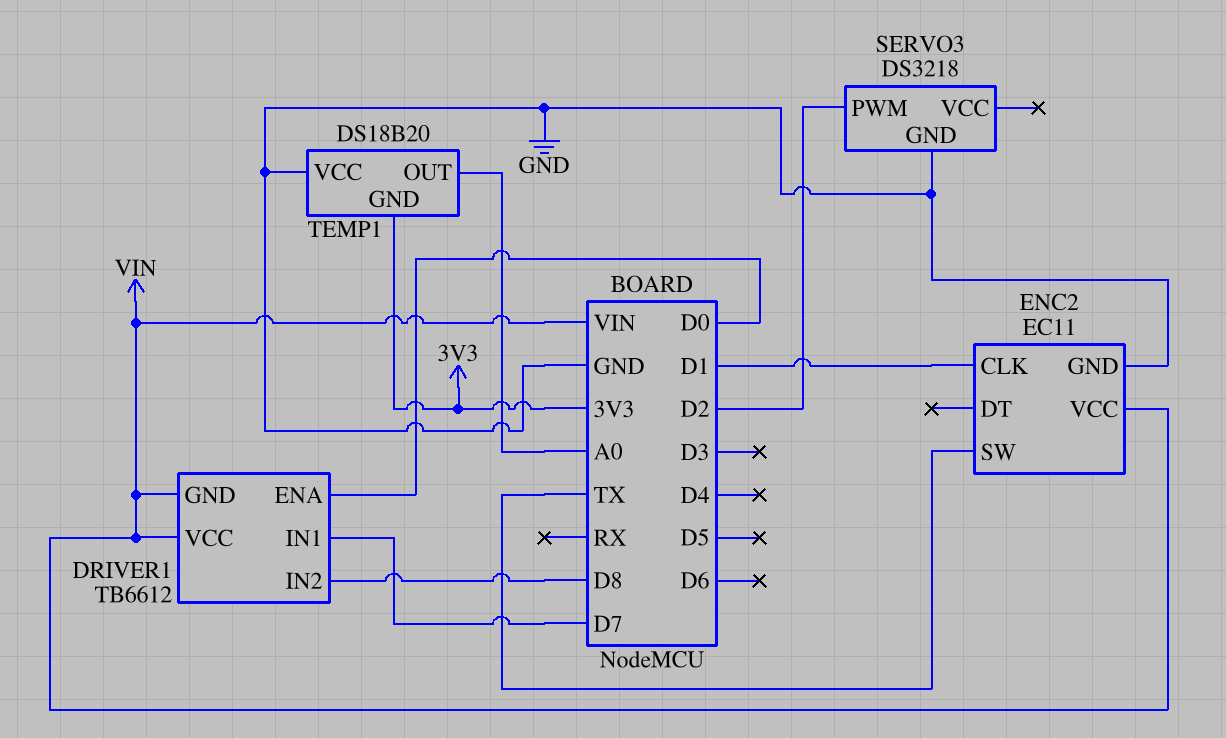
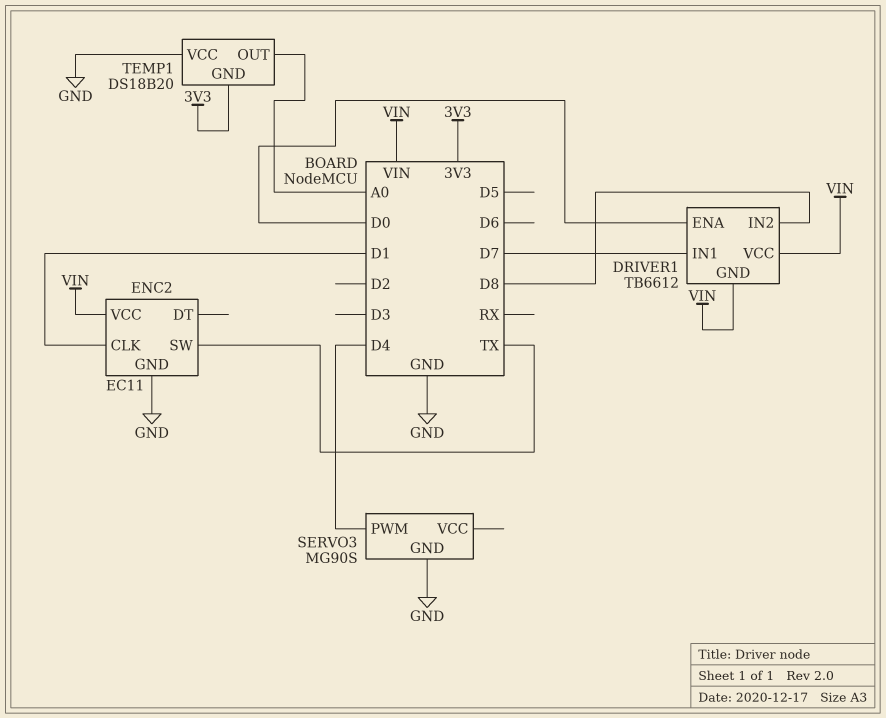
SERVO3: DS3218 -> MG90S
SERVO3 pin PWM: D2 -> D4

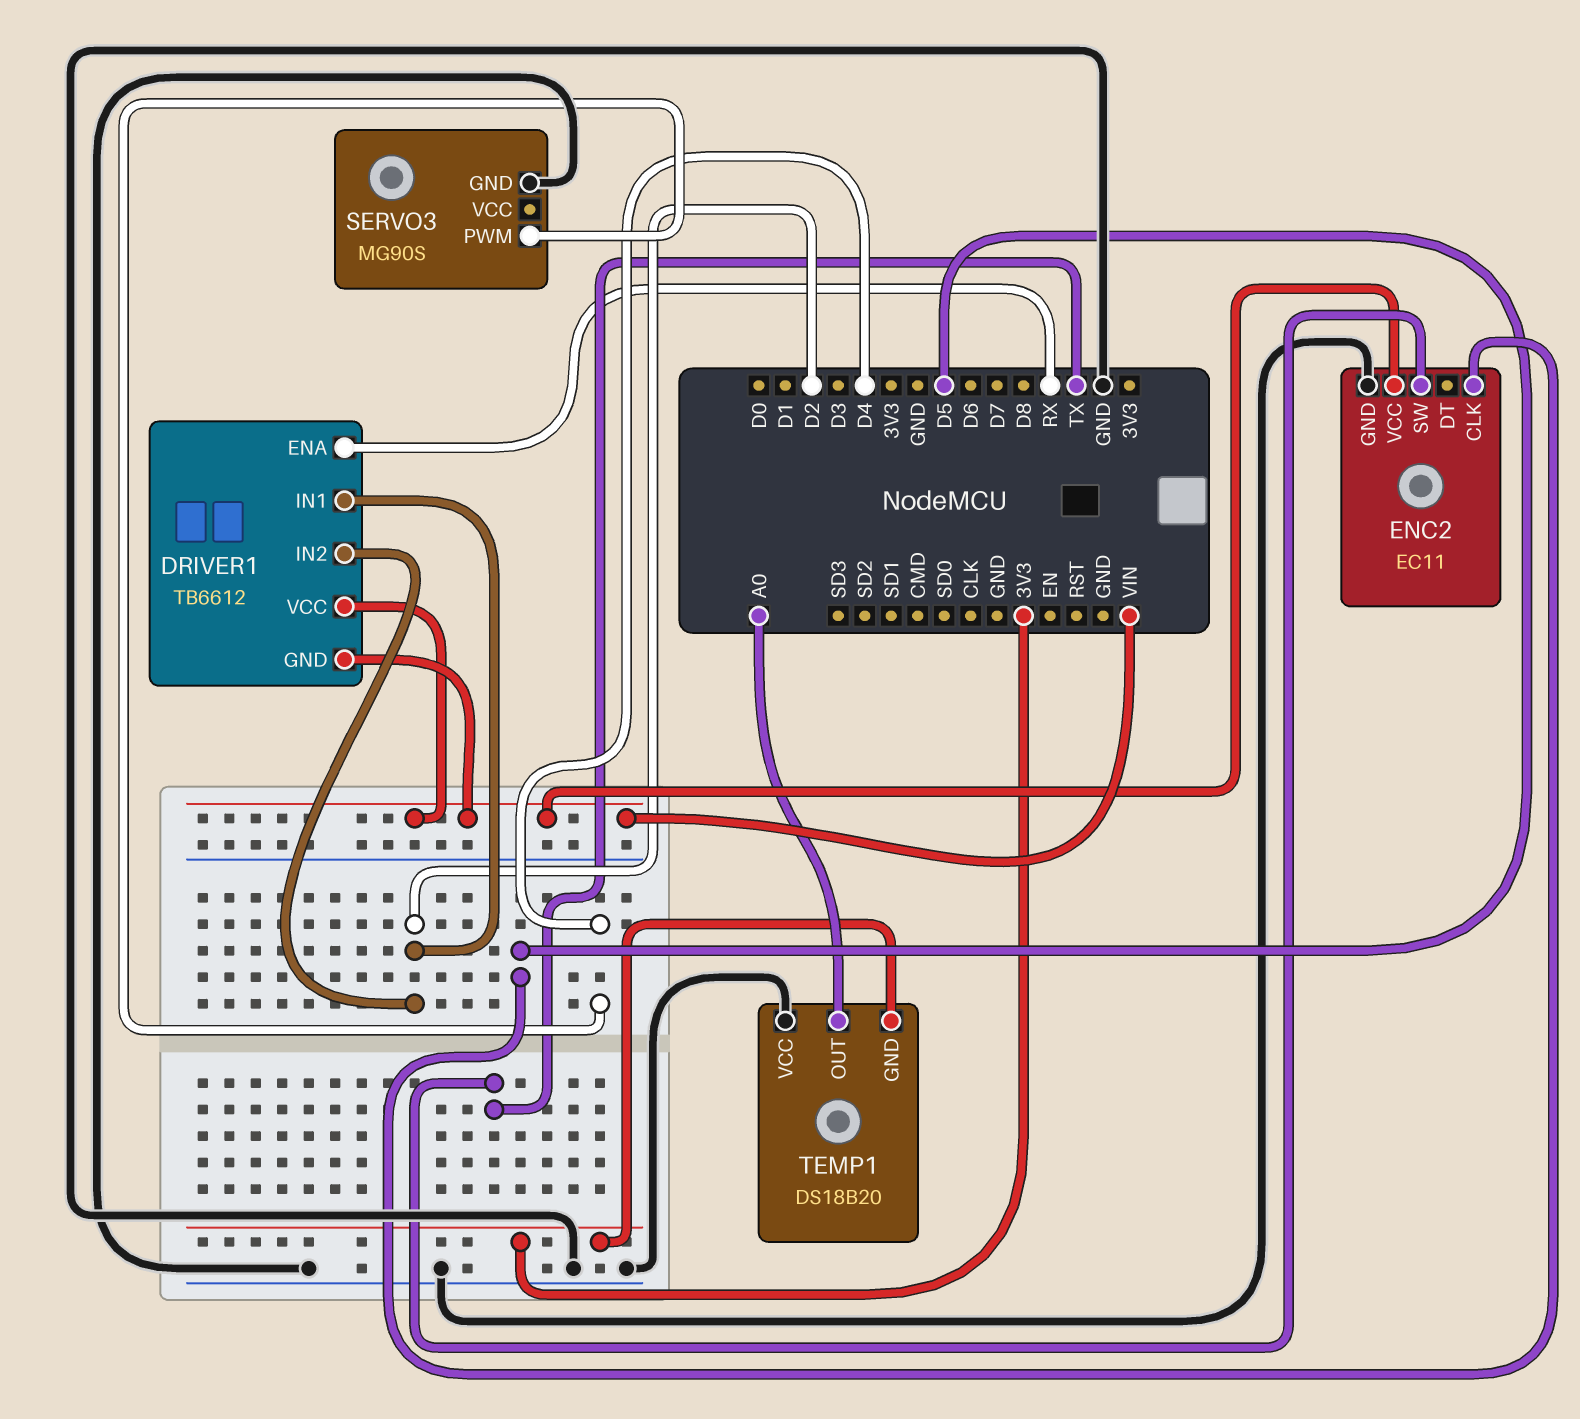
DRIVER1 pin ENA: D0 -> RX
DRIVER1 pin IN1: D7 -> D2
DRIVER1 pin IN2: D8 -> D2
ENC2 pin CLK: D1 -> D5

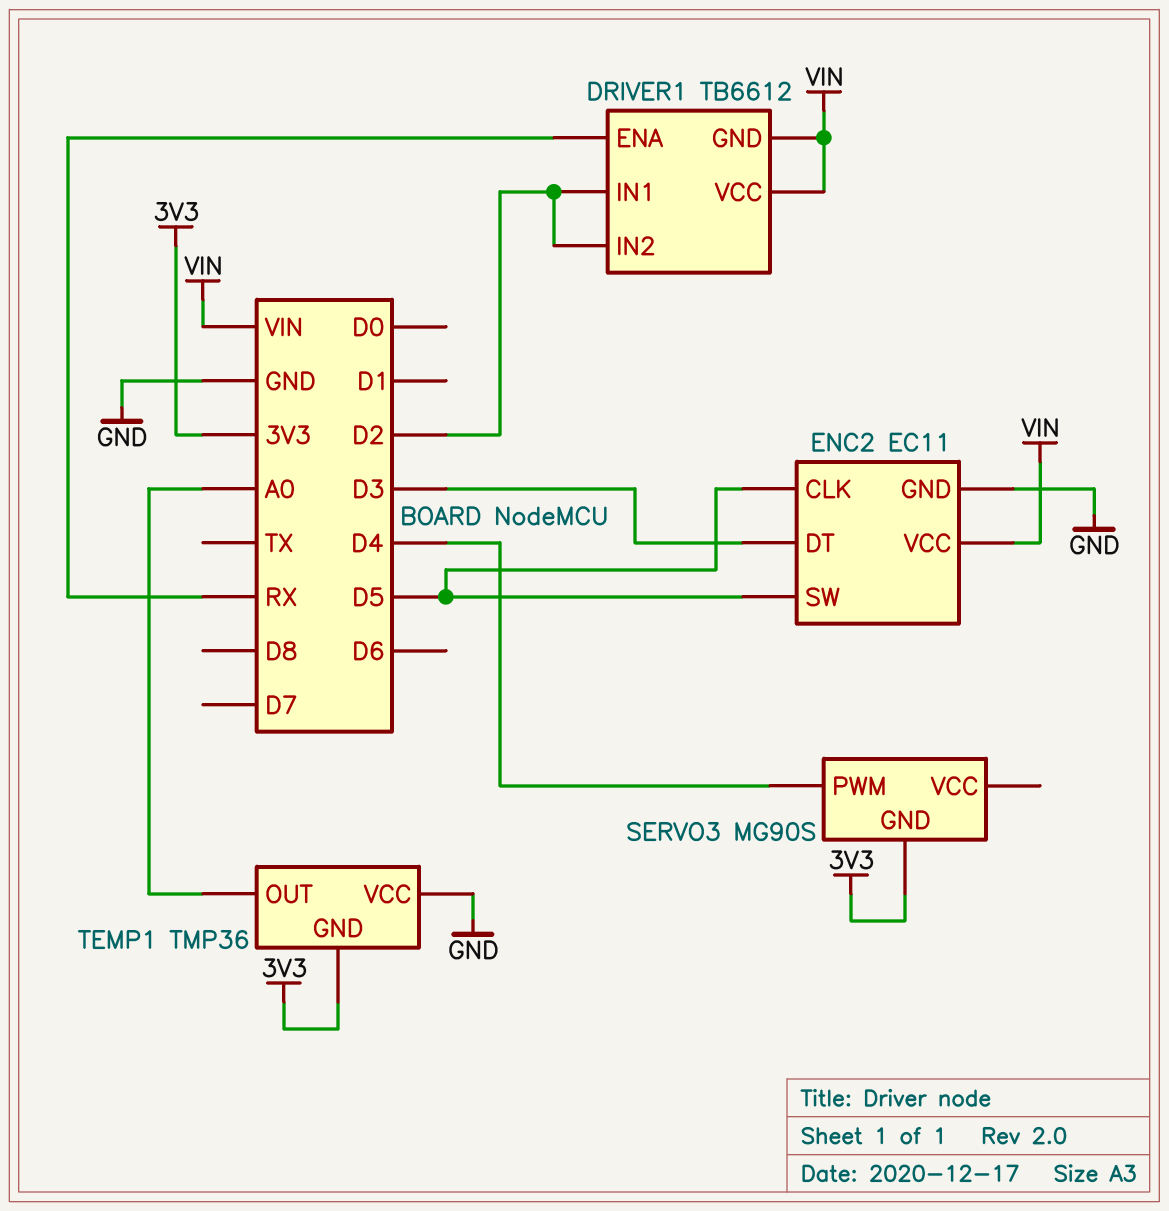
ENC2 pin DT: none -> D3
ENC2 pin SW: TX -> D5
SERVO3 pin GND: GND -> 3V3
TEMP1: DS18B20 -> TMP36

